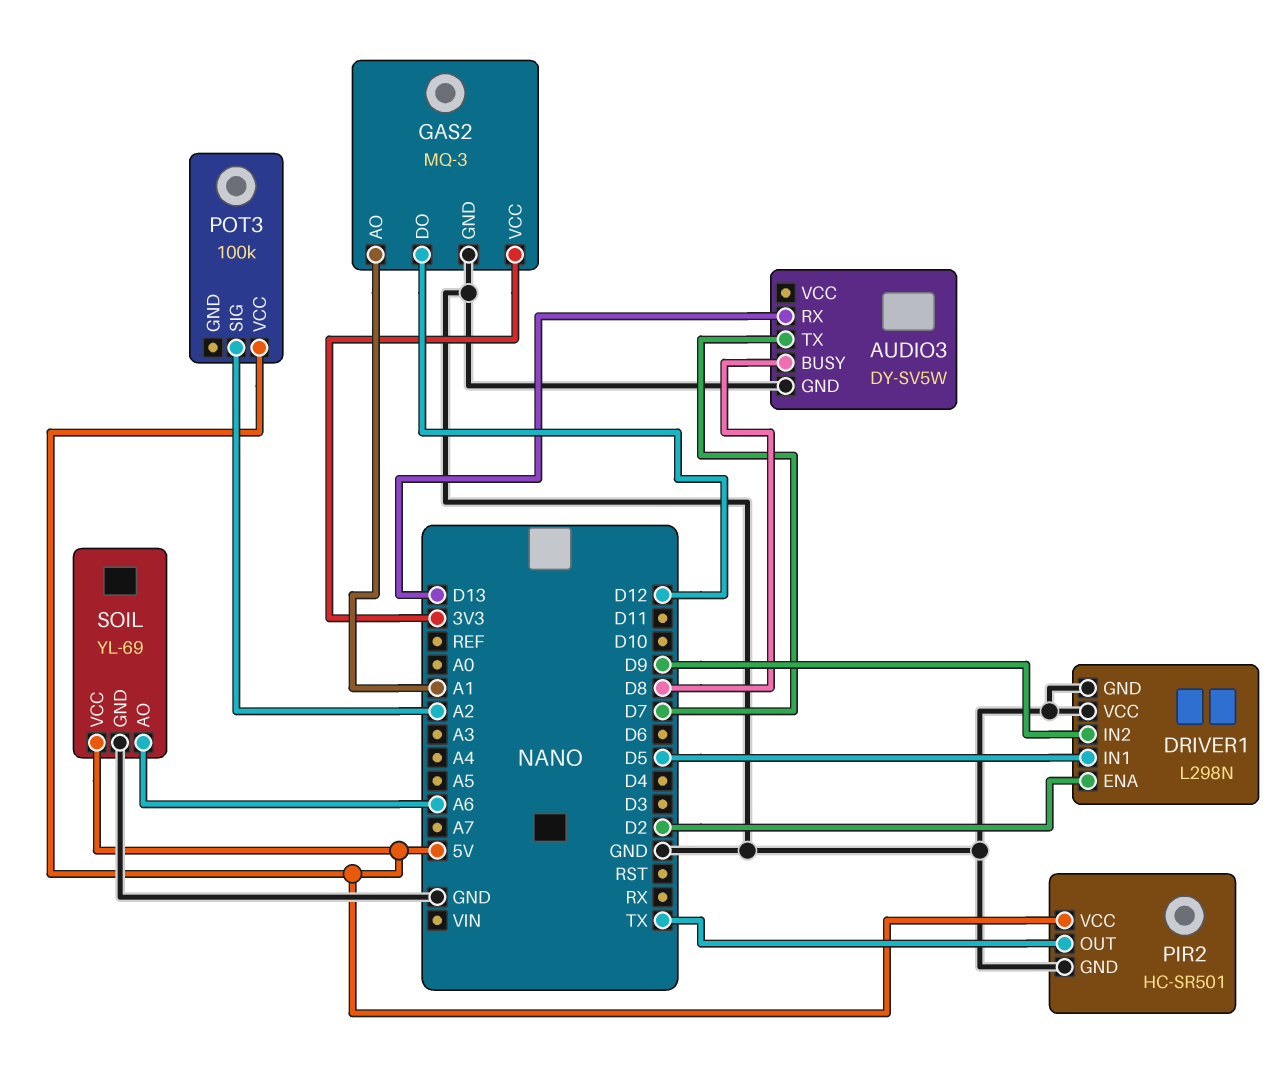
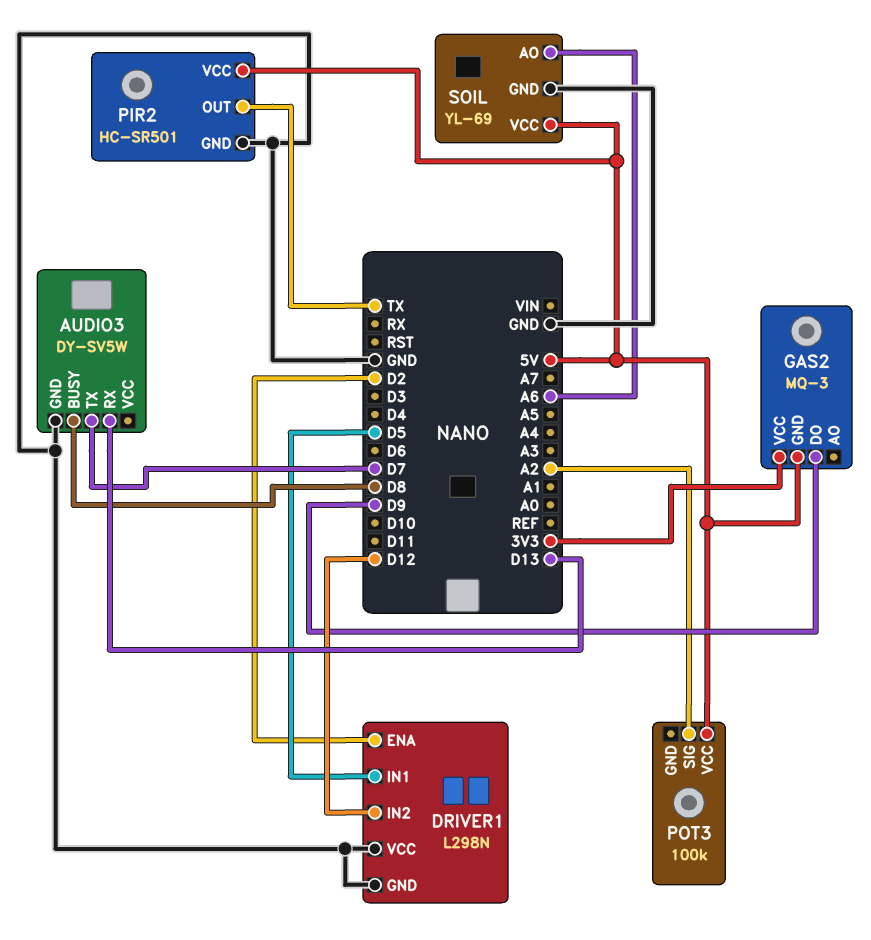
DRIVER1 pin IN2: D9 -> D12
GAS2 pin AO: A1 -> none
GAS2 pin DO: D12 -> D9
GAS2 pin GND: GND -> 5V

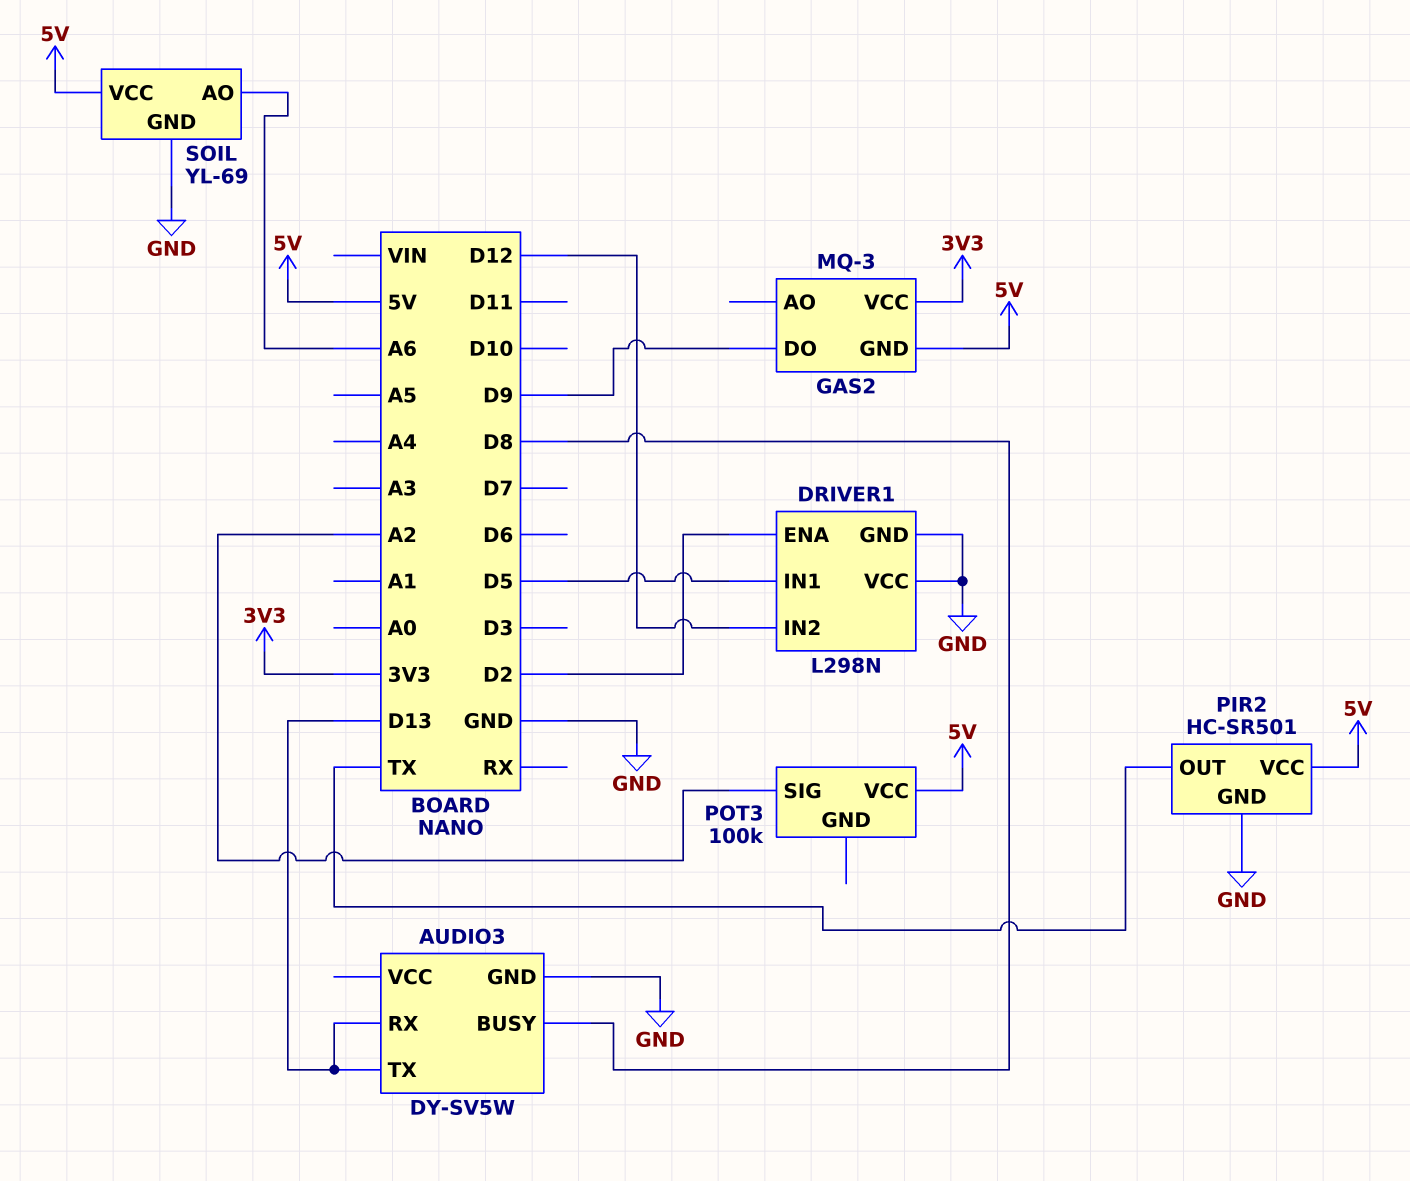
AUDIO3 pin TX: D7 -> D13

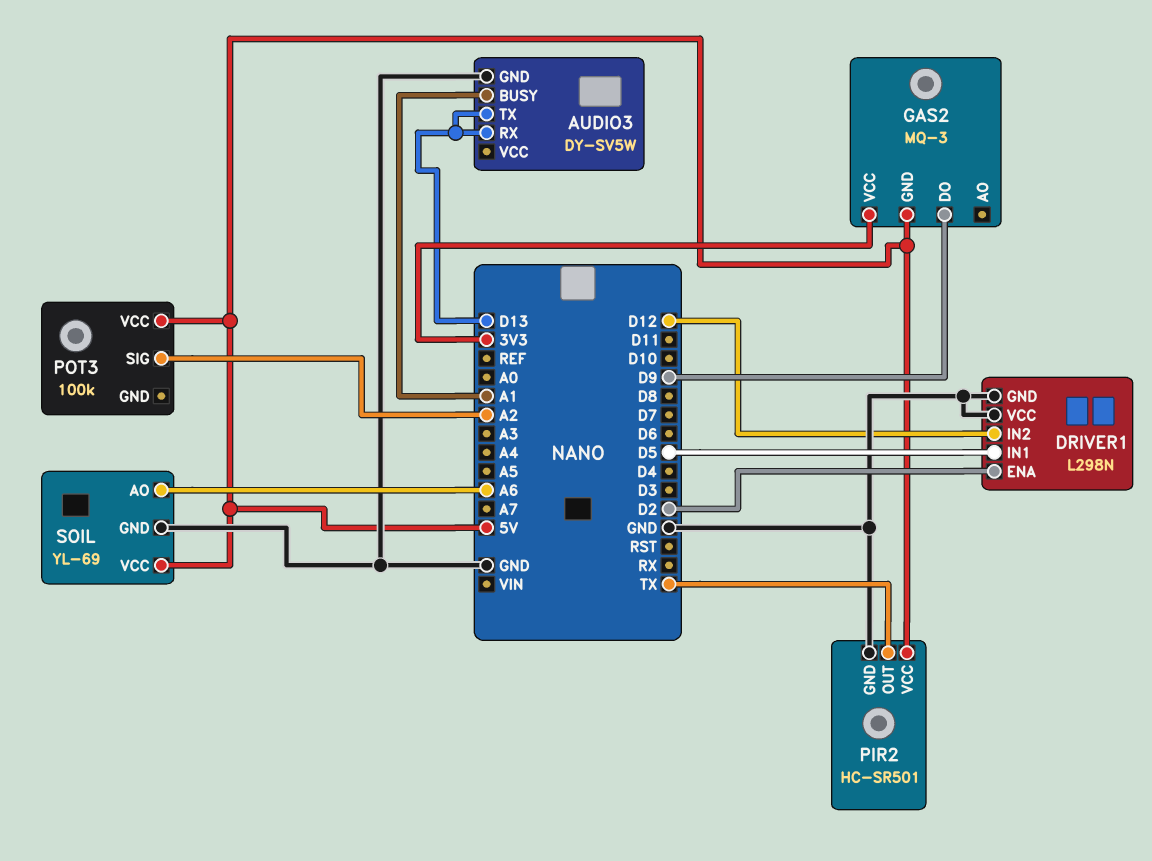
AUDIO3 pin BUSY: D8 -> A1

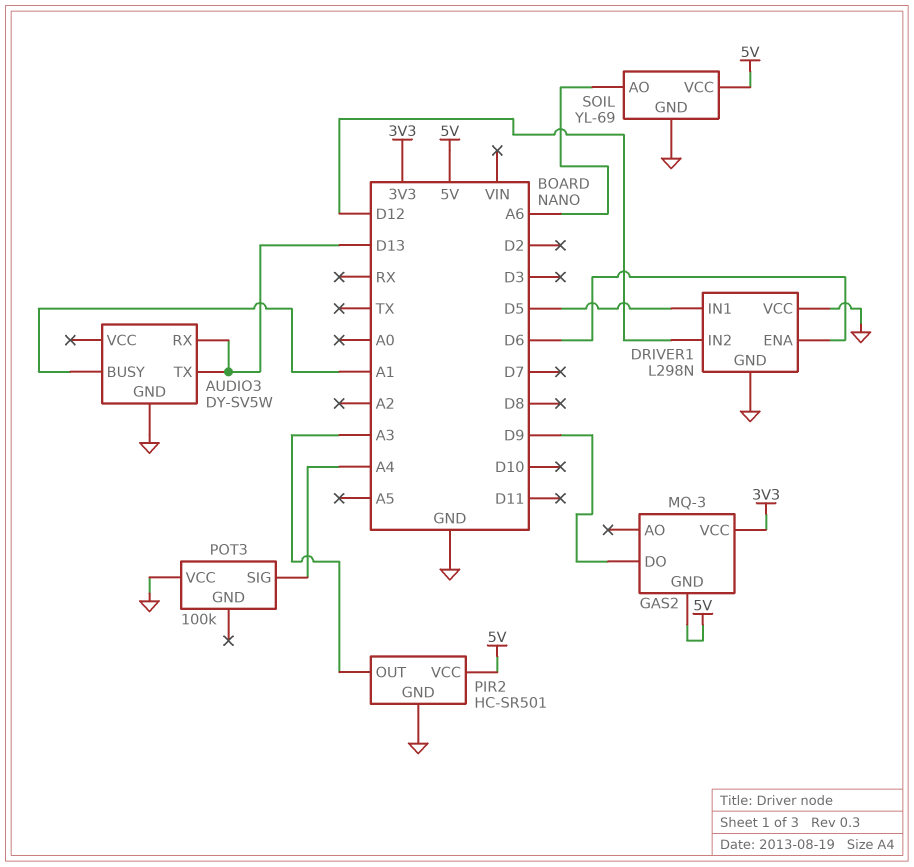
DRIVER1 pin ENA: D2 -> D6
PIR2 pin OUT: TX -> A3
POT3 pin SIG: A2 -> A4
POT3 pin VCC: 5V -> GND

